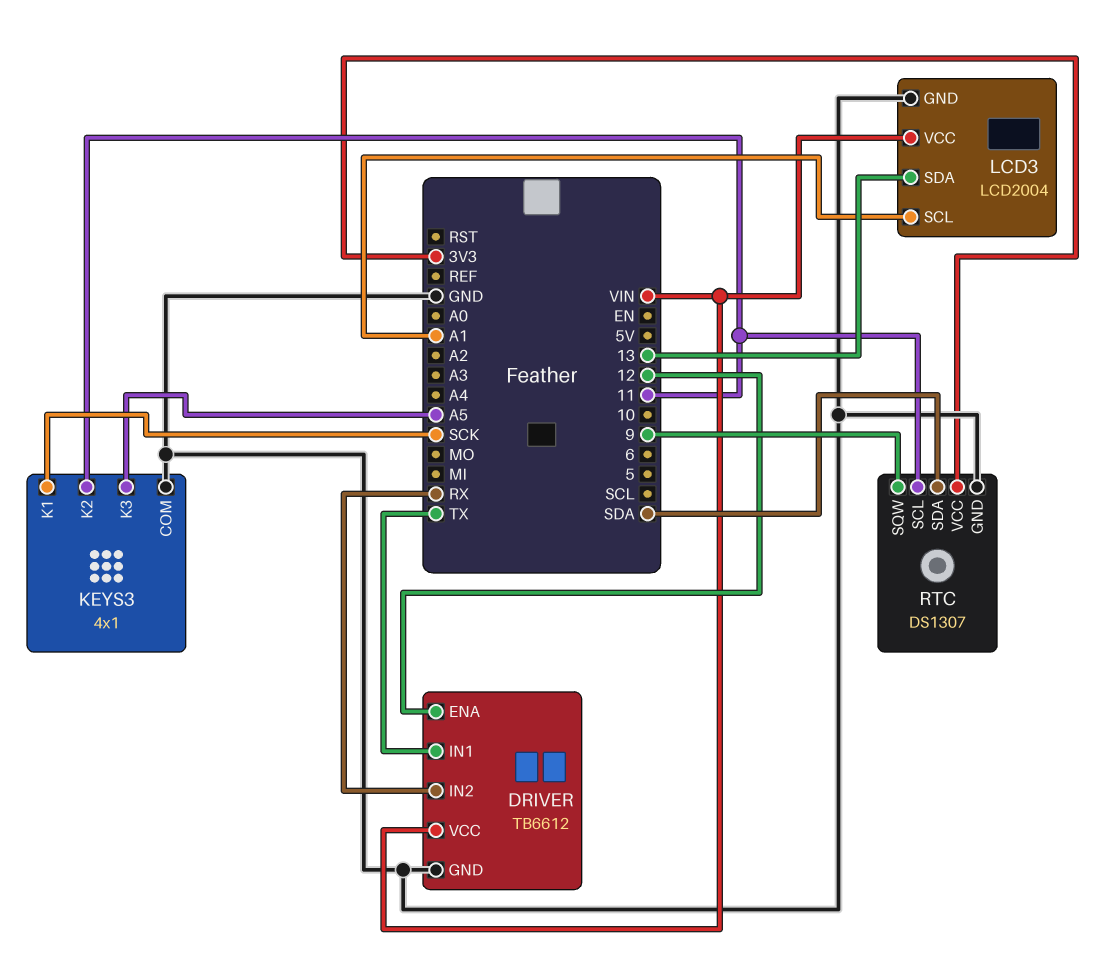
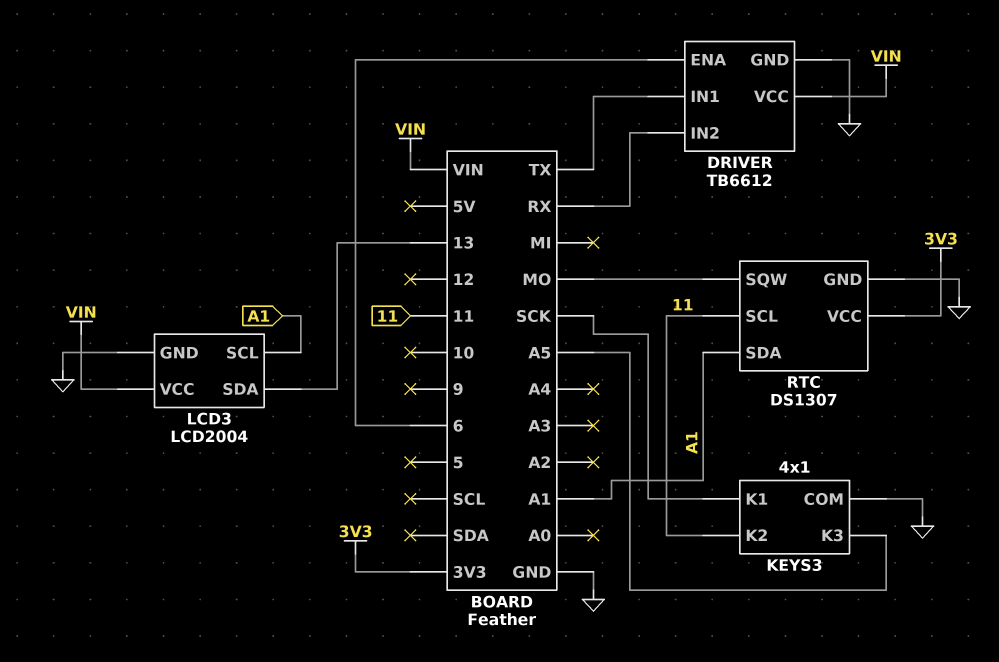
DRIVER pin ENA: 12 -> 6
RTC pin SDA: SDA -> A1
RTC pin SQW: 9 -> MO

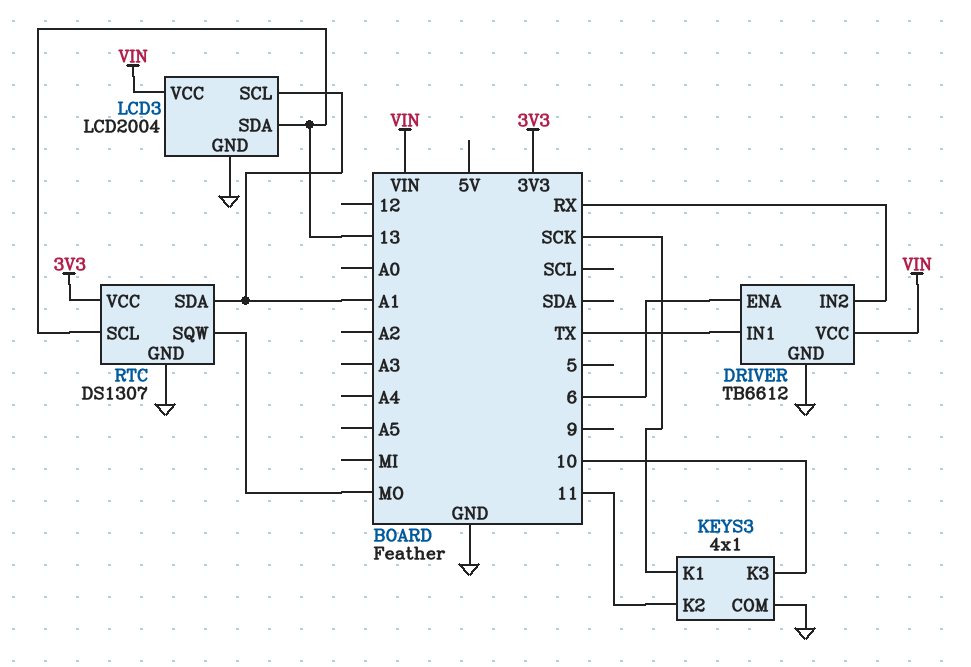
KEYS3 pin K3: A5 -> 10
RTC pin SCL: 11 -> 13

